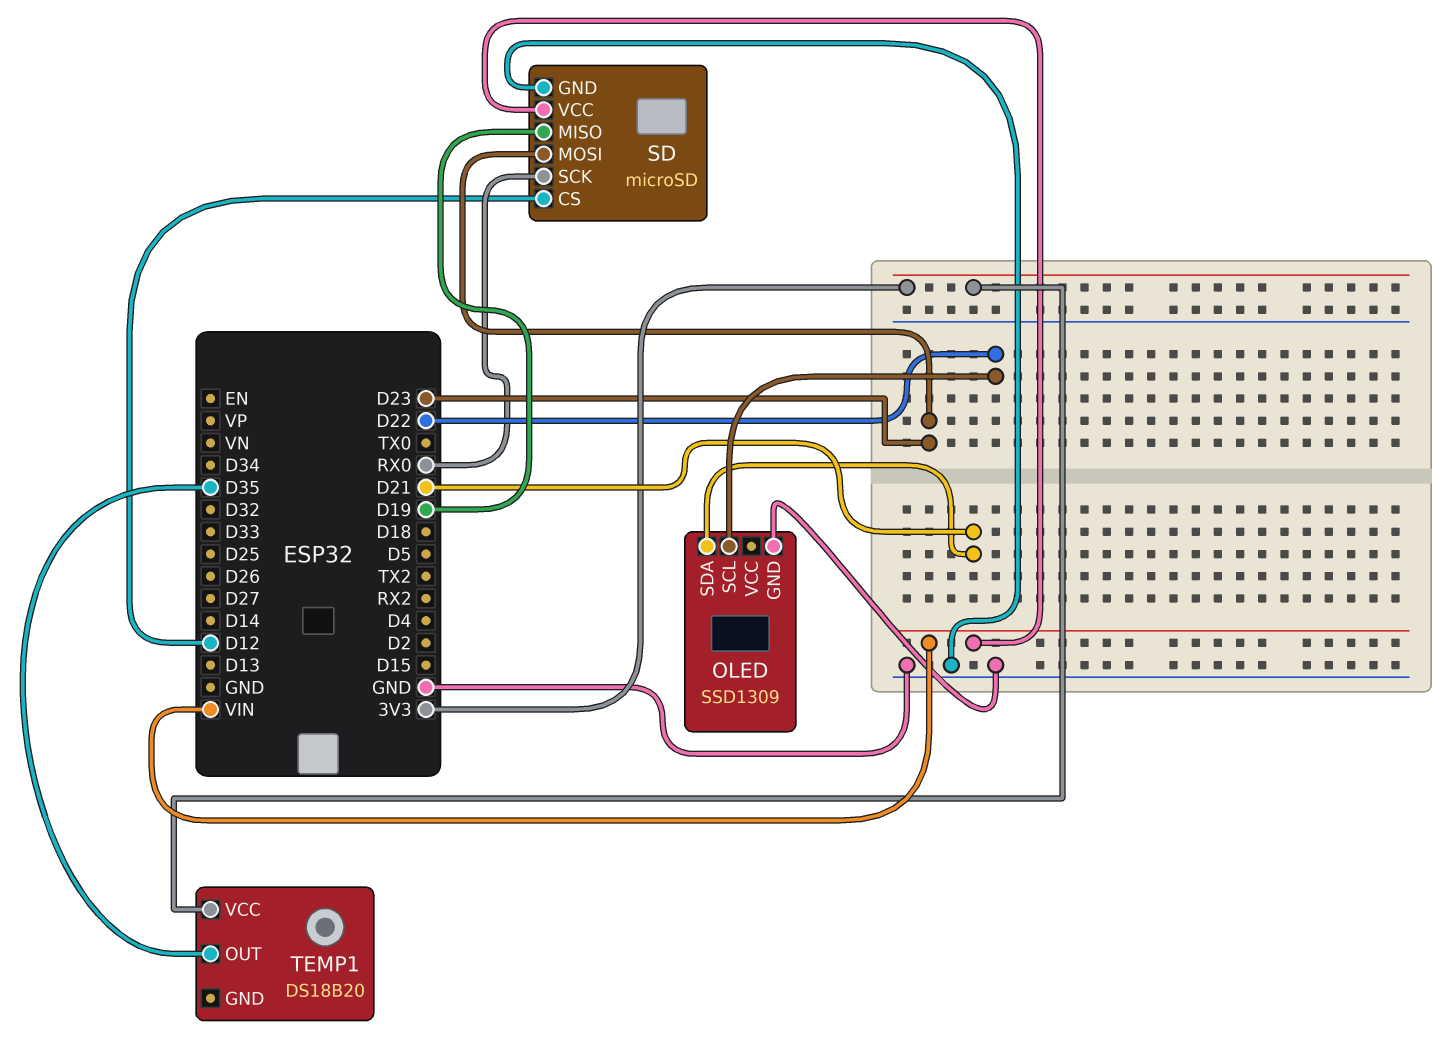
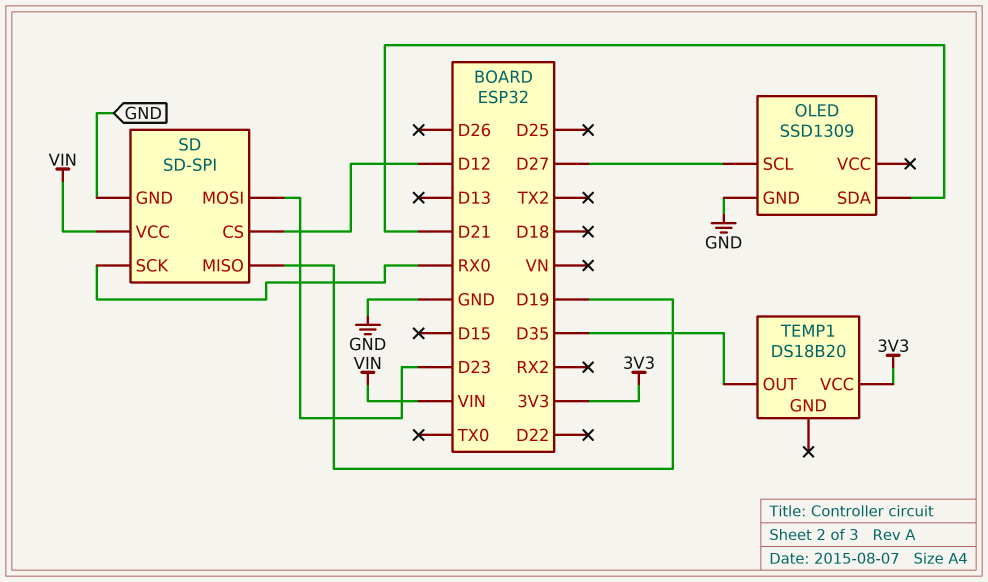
OLED pin SCL: D22 -> D27
SD: microSD -> SD-SPI

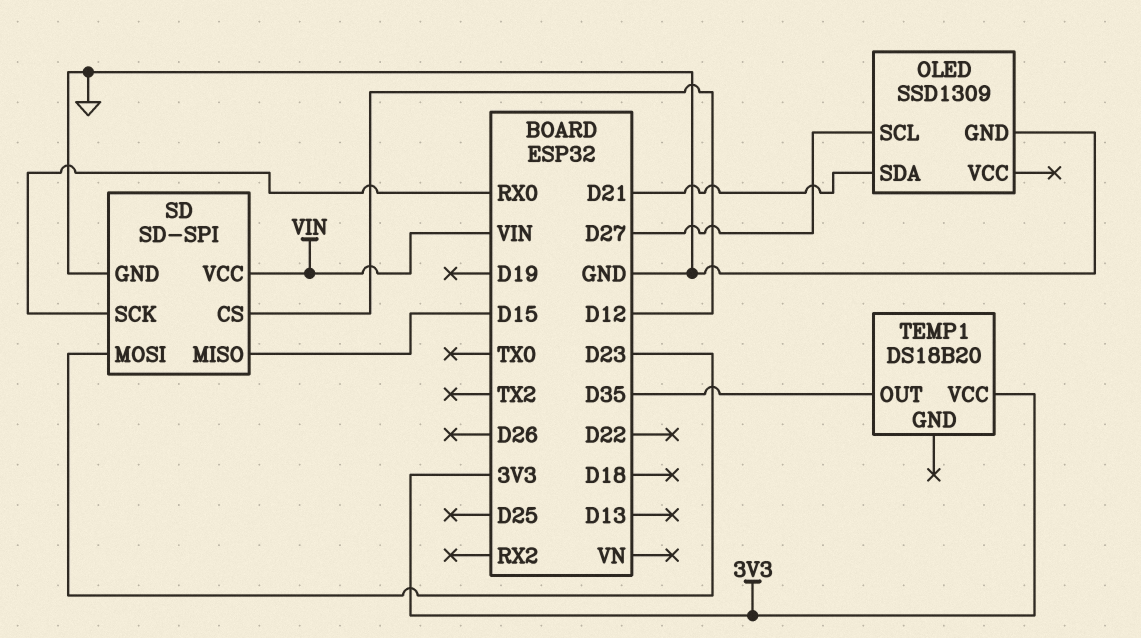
SD pin MISO: D19 -> D15

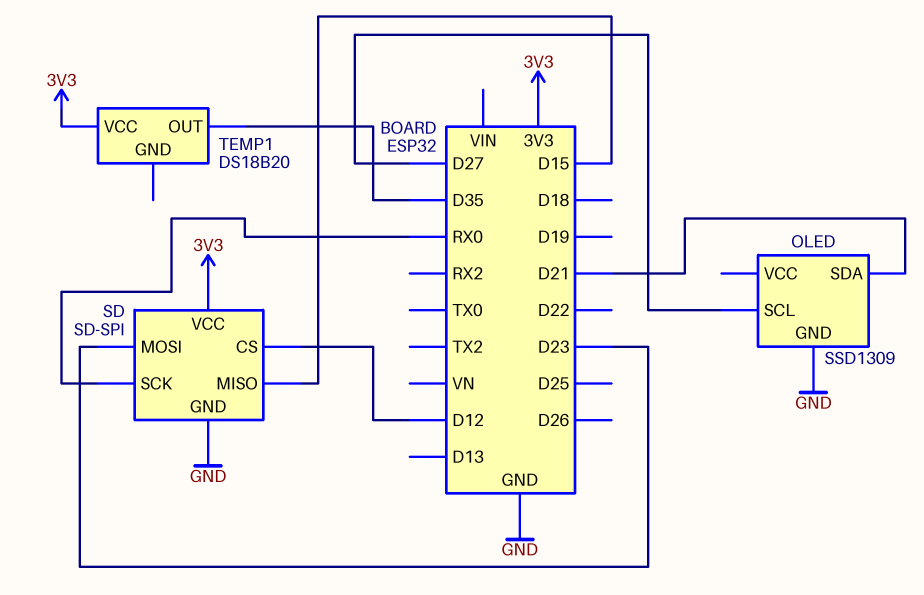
SD pin VCC: VIN -> 3V3

